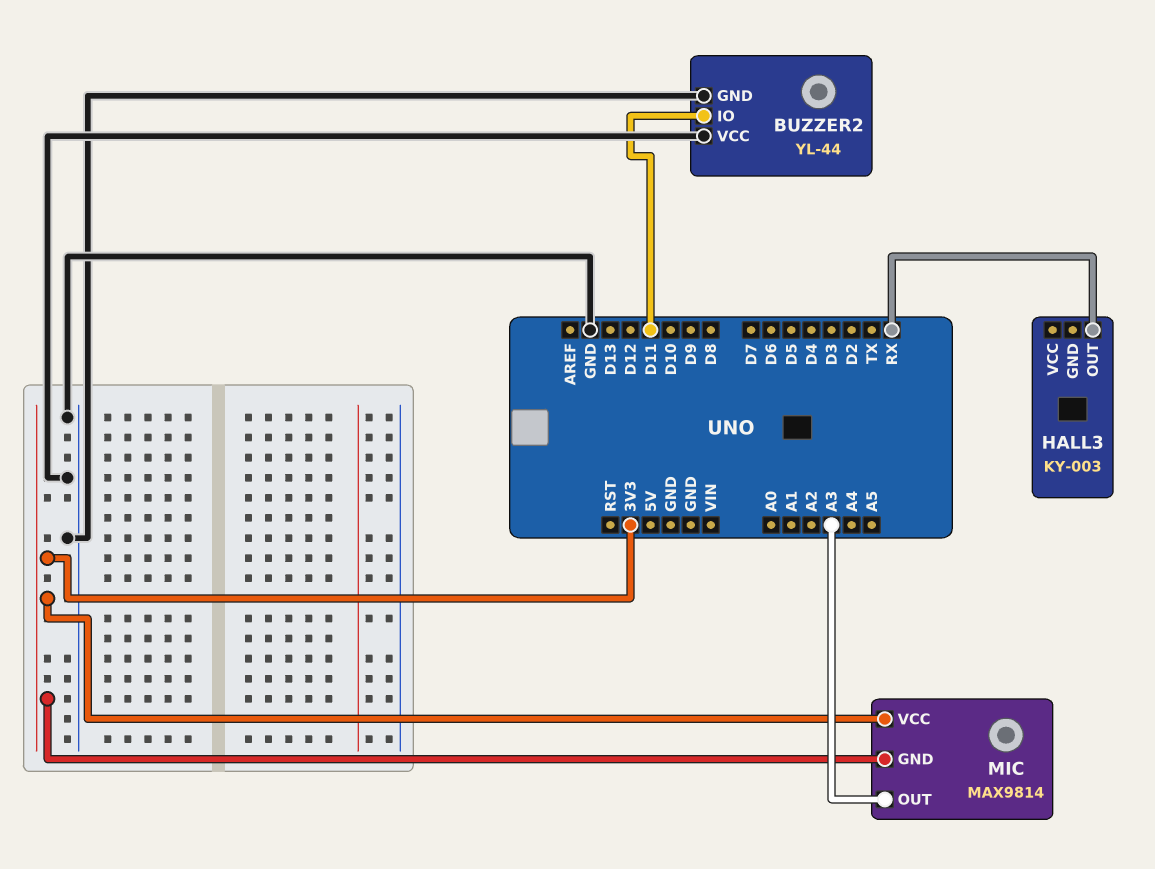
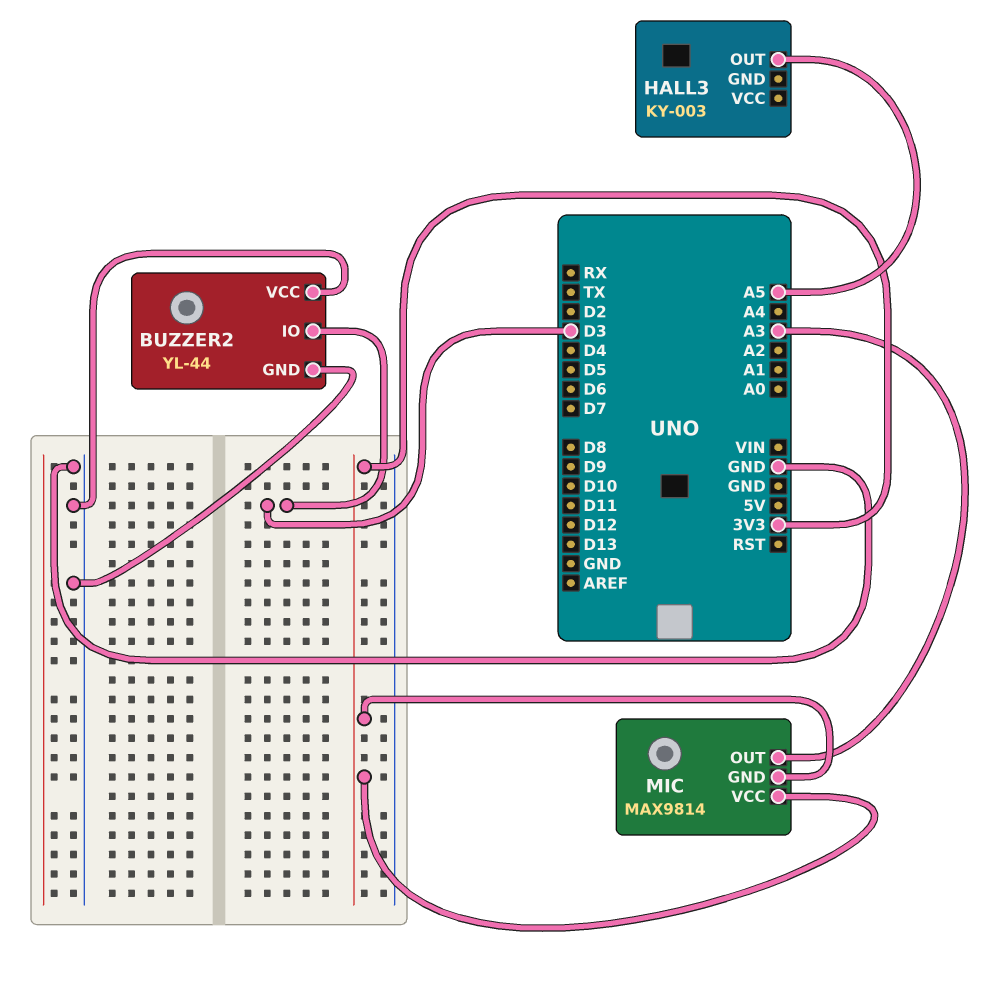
BUZZER2 pin IO: D11 -> D3
HALL3 pin OUT: RX -> A5

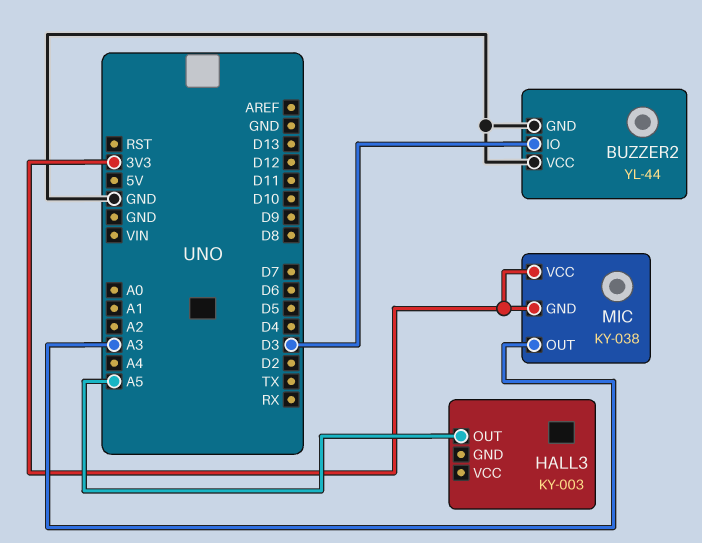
MIC: MAX9814 -> KY-038

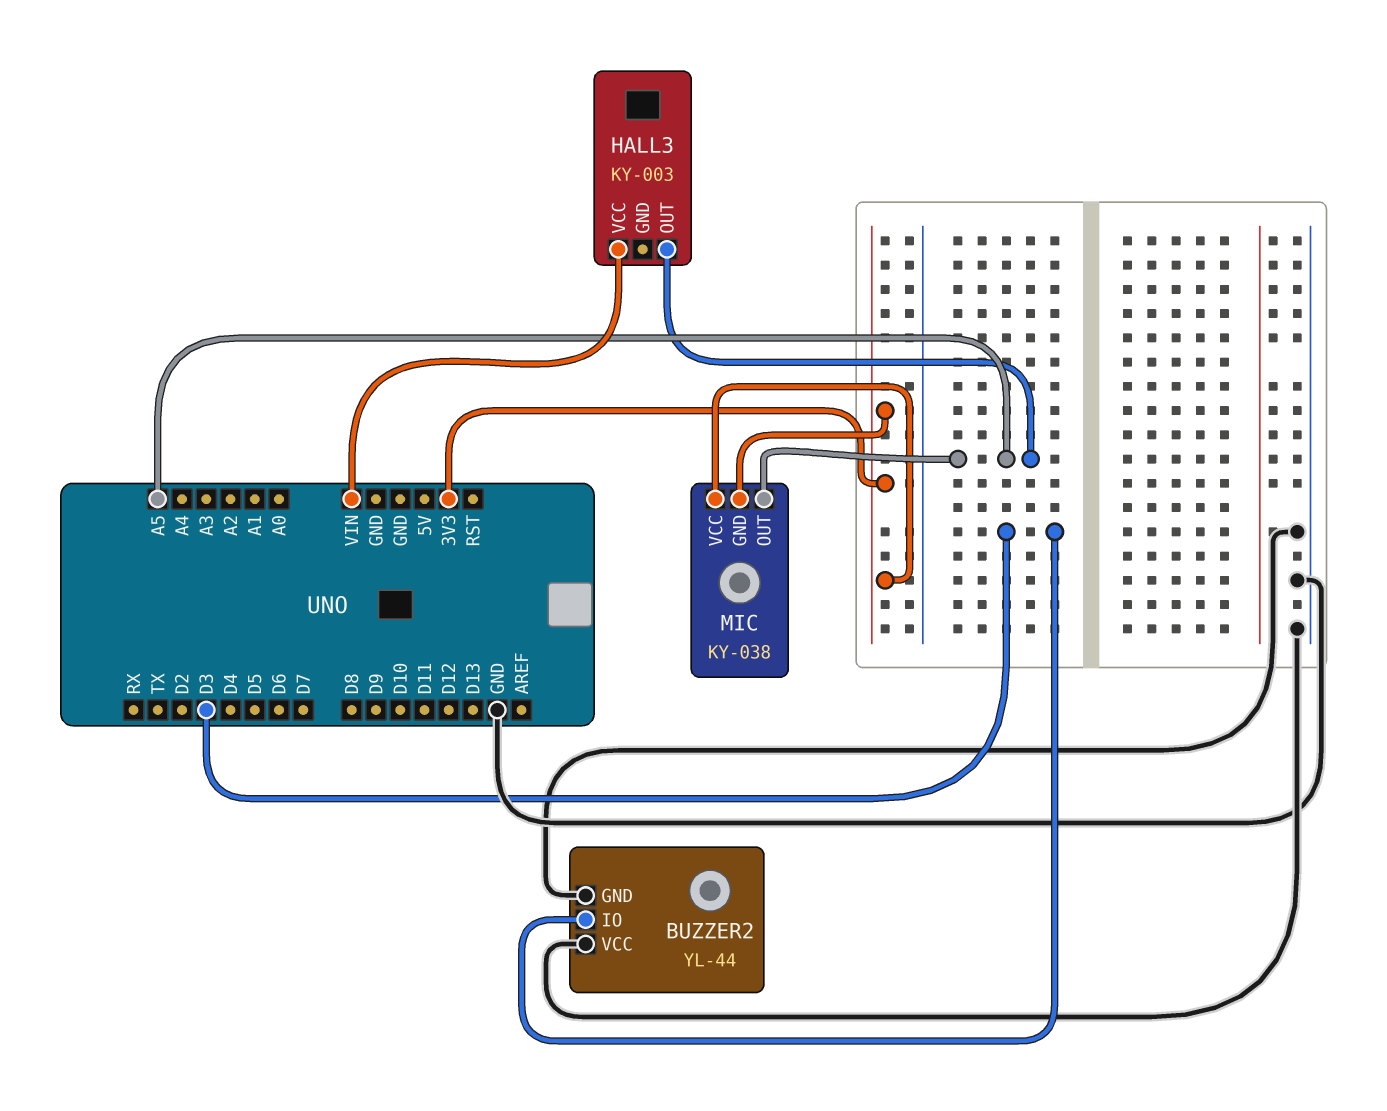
HALL3 pin VCC: none -> VIN
MIC pin OUT: A3 -> A5

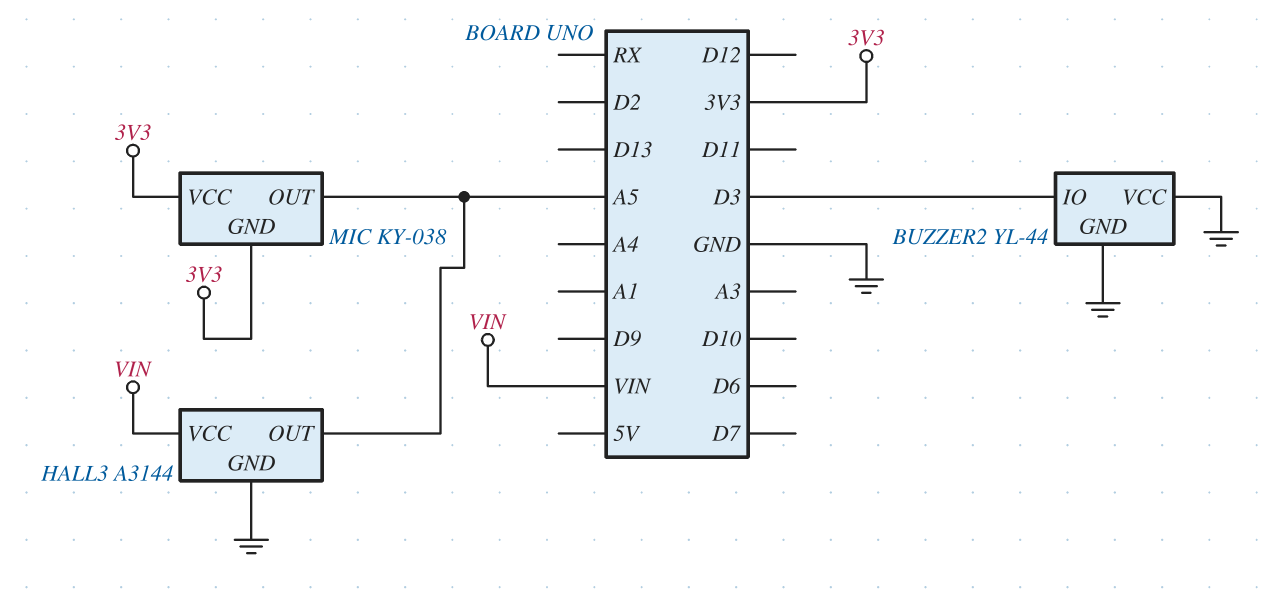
HALL3: KY-003 -> A3144
HALL3 pin GND: none -> GND

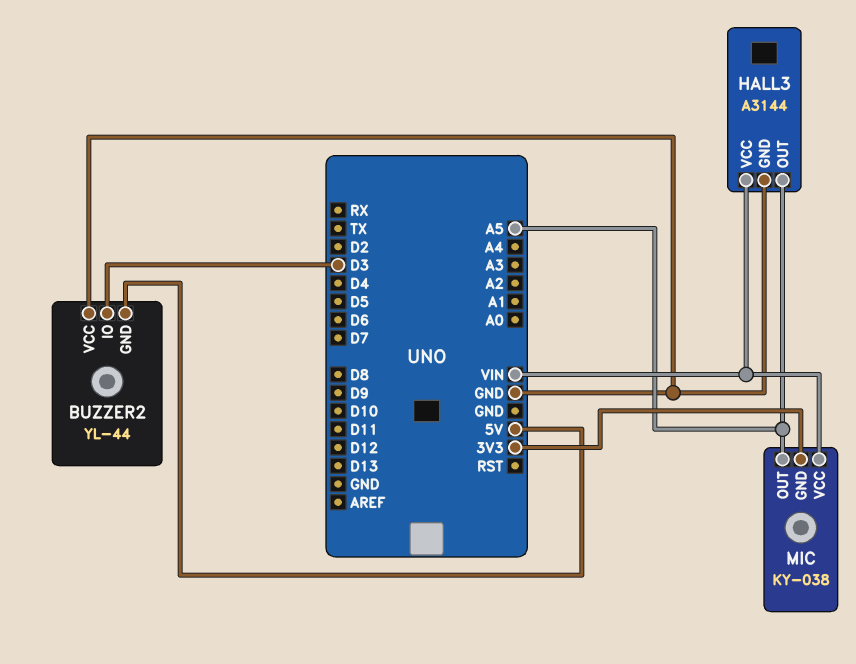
BUZZER2 pin GND: GND -> 5V
MIC pin VCC: 3V3 -> VIN

